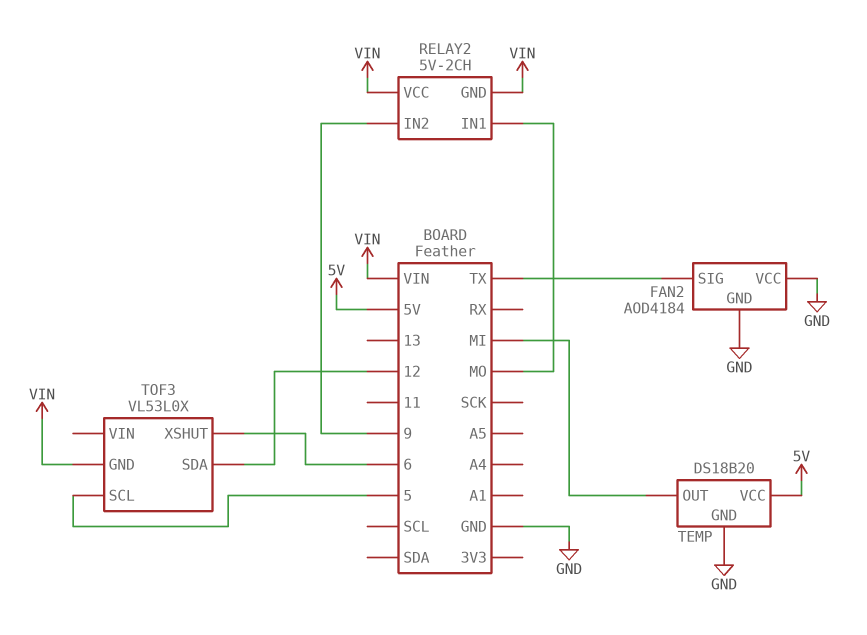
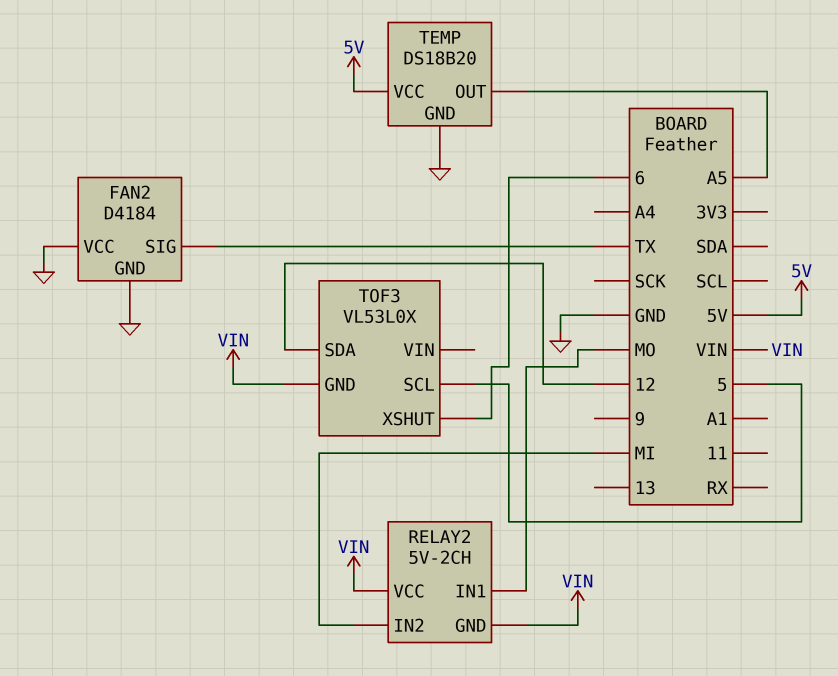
FAN2: AOD4184 -> D4184
RELAY2 pin IN2: 9 -> MI
TEMP pin OUT: MI -> A5

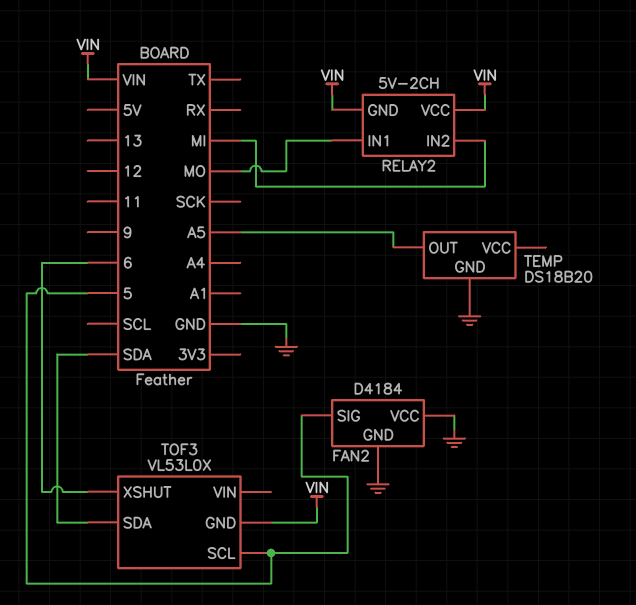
FAN2 pin SIG: TX -> 5
TEMP pin VCC: 5V -> none
TOF3 pin SDA: 12 -> SDA

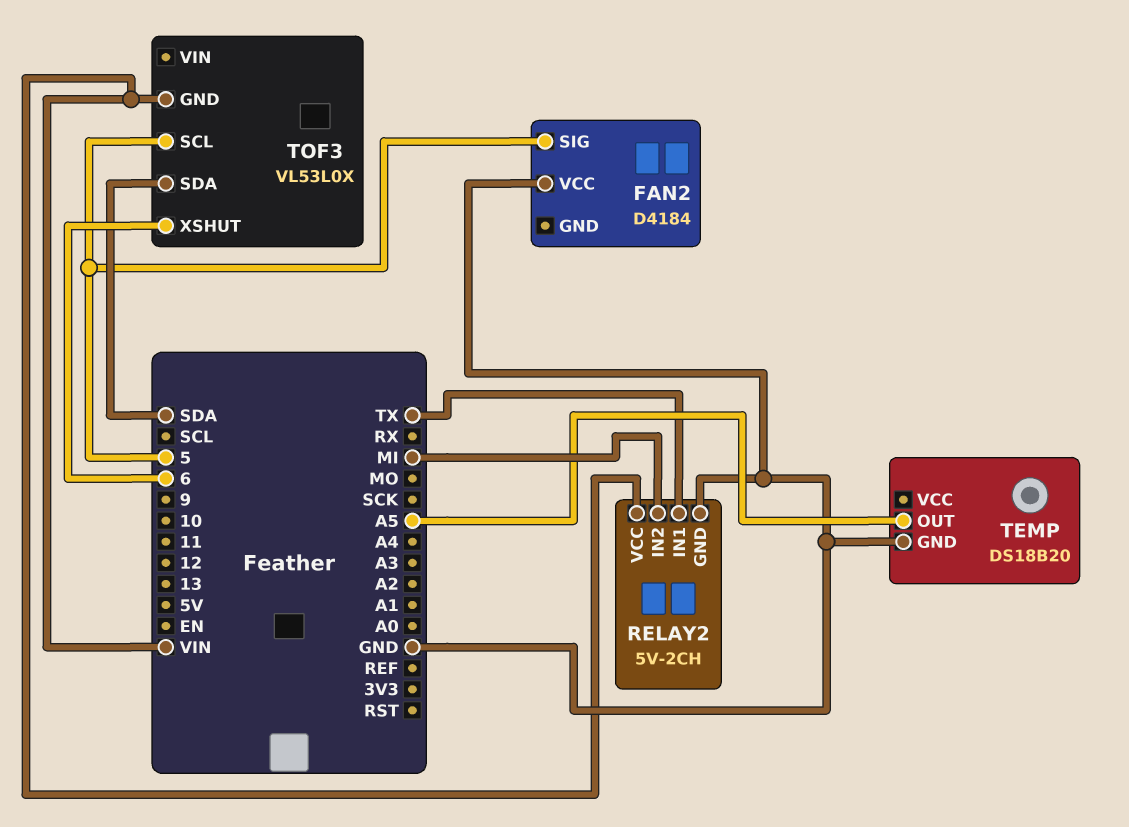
FAN2 pin GND: GND -> none
RELAY2 pin GND: VIN -> GND
RELAY2 pin IN1: MO -> TX

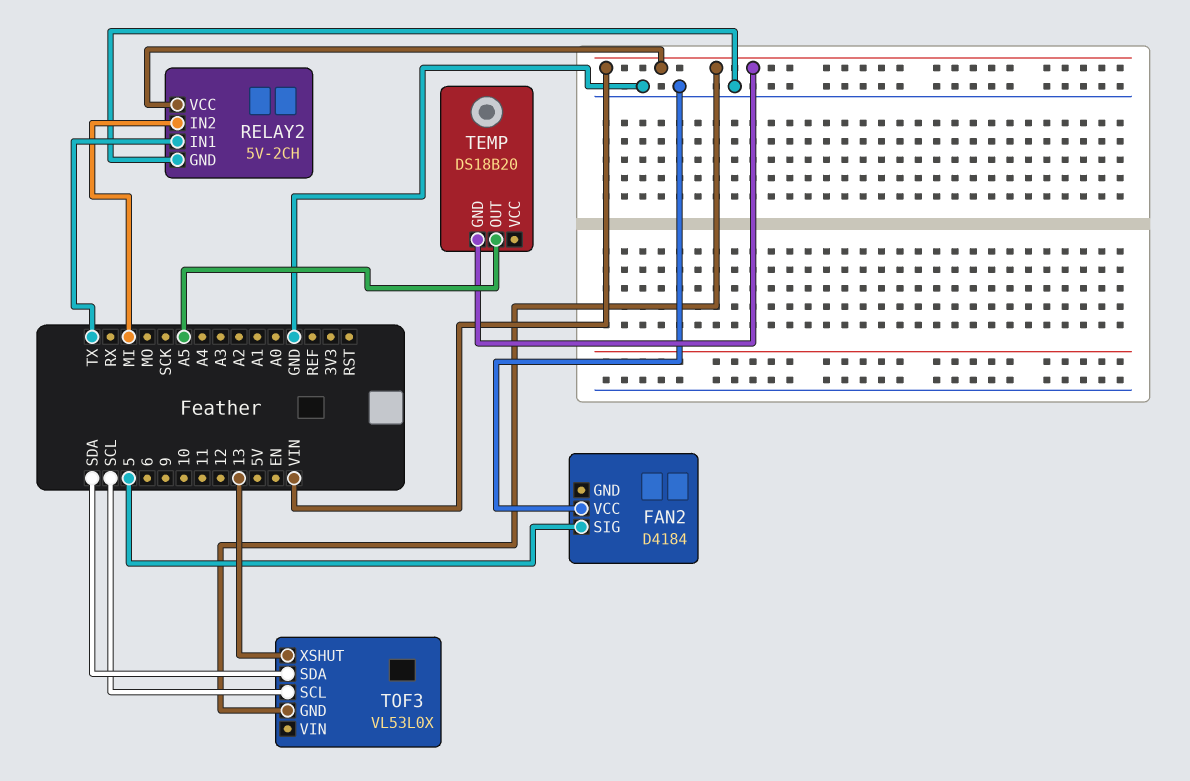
TEMP pin GND: GND -> VIN
TOF3 pin SCL: 5 -> SCL
TOF3 pin XSHUT: 6 -> 13

